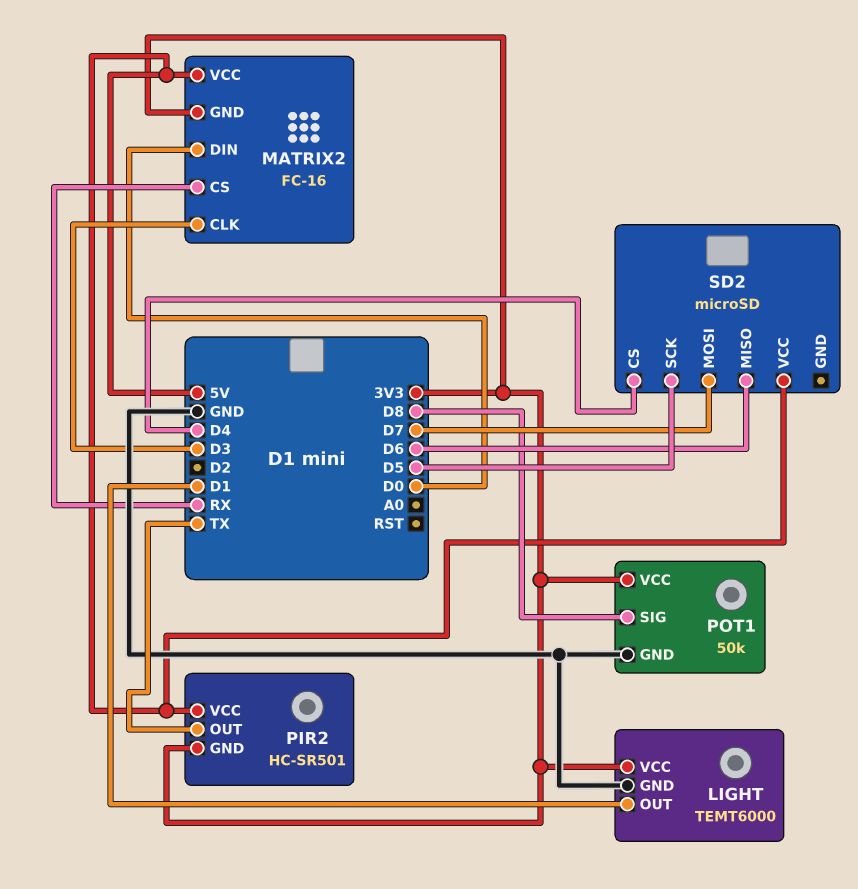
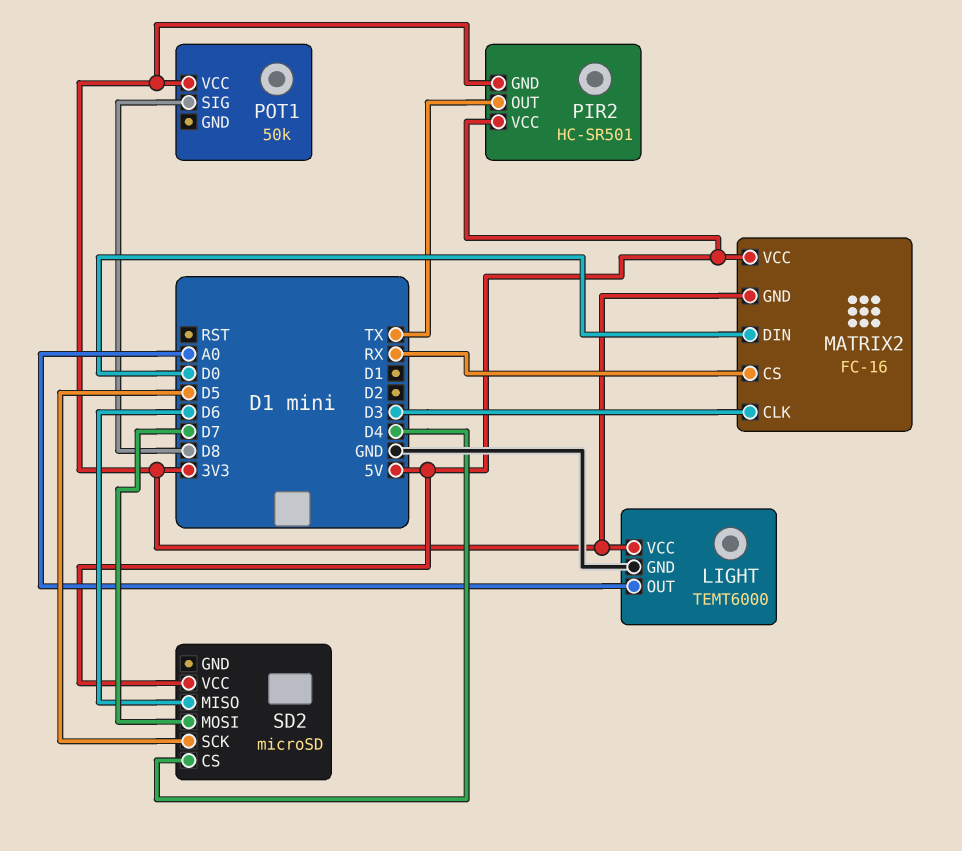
LIGHT pin OUT: D1 -> A0
POT1 pin GND: GND -> none

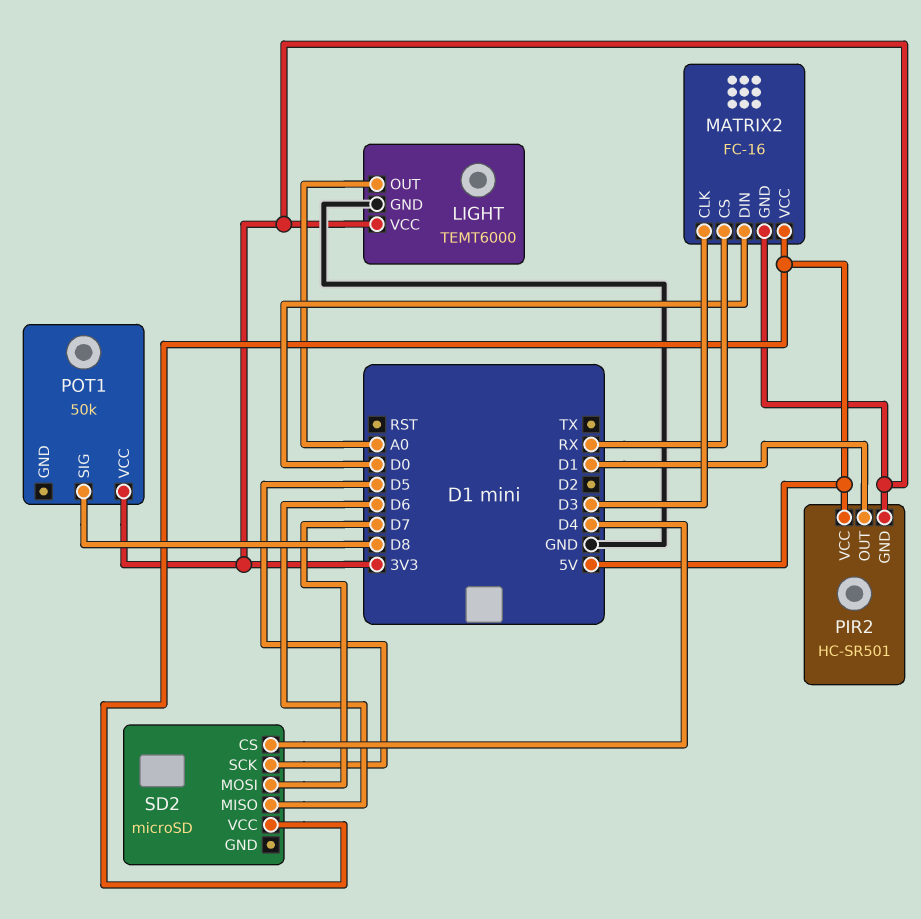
PIR2 pin OUT: TX -> D1

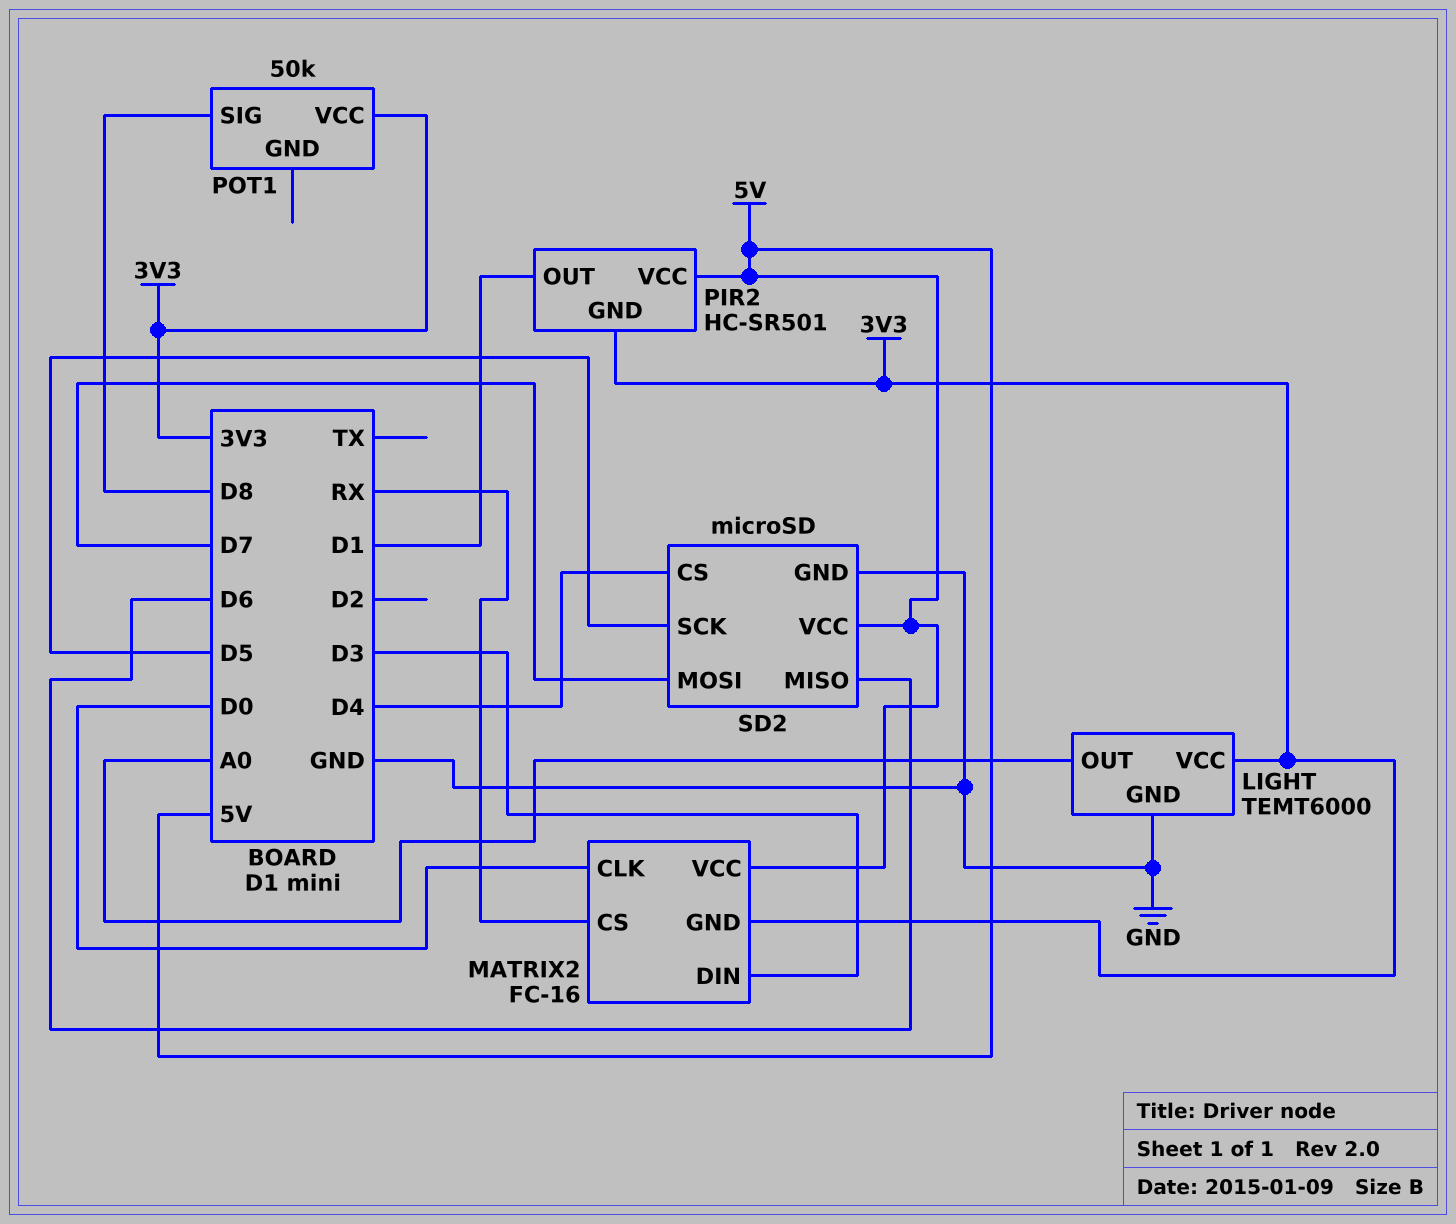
MATRIX2 pin CLK: D3 -> D0
MATRIX2 pin DIN: D0 -> D3
SD2 pin GND: none -> GND

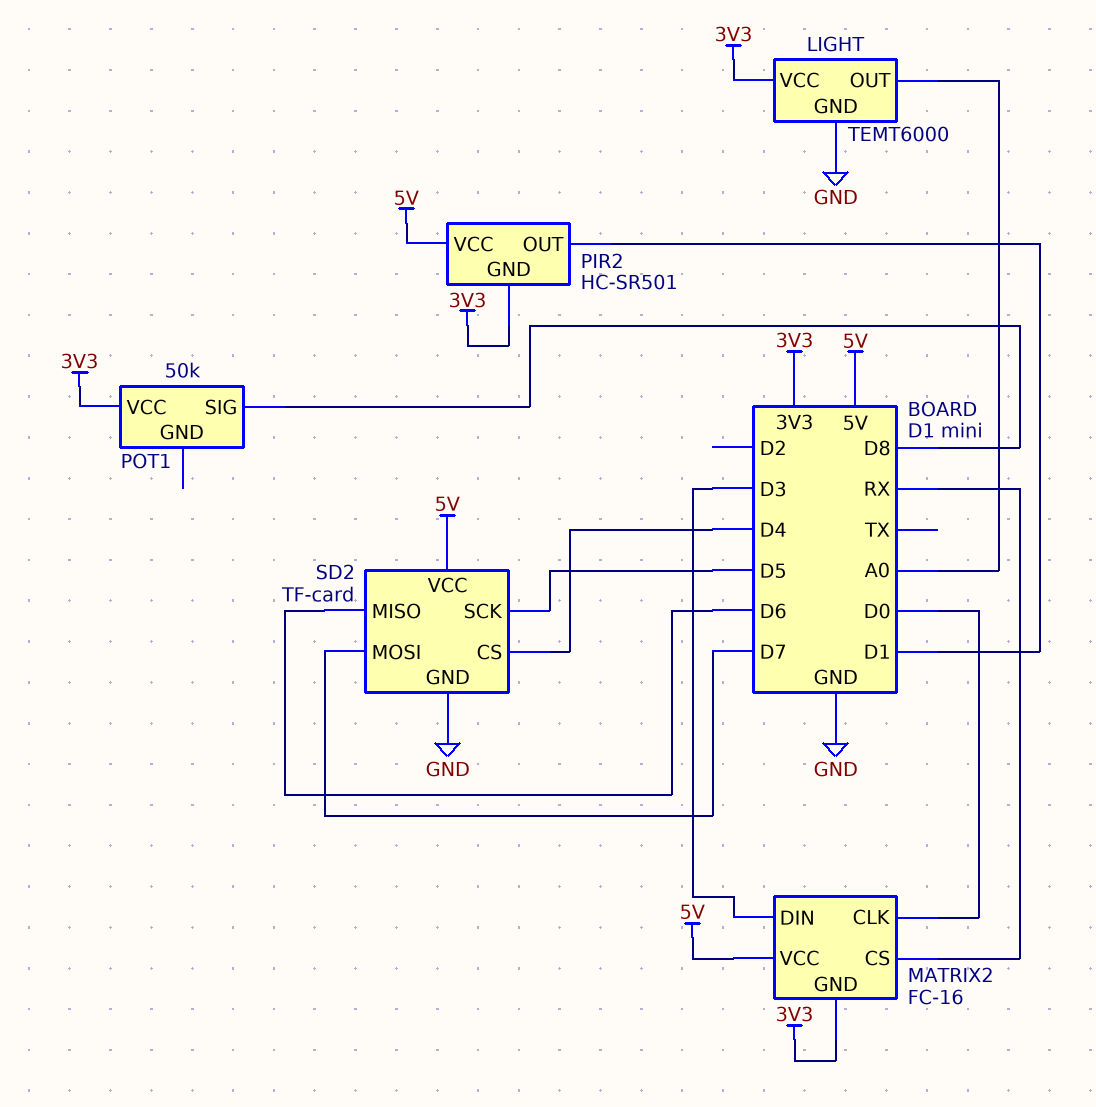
SD2: microSD -> TF-card

